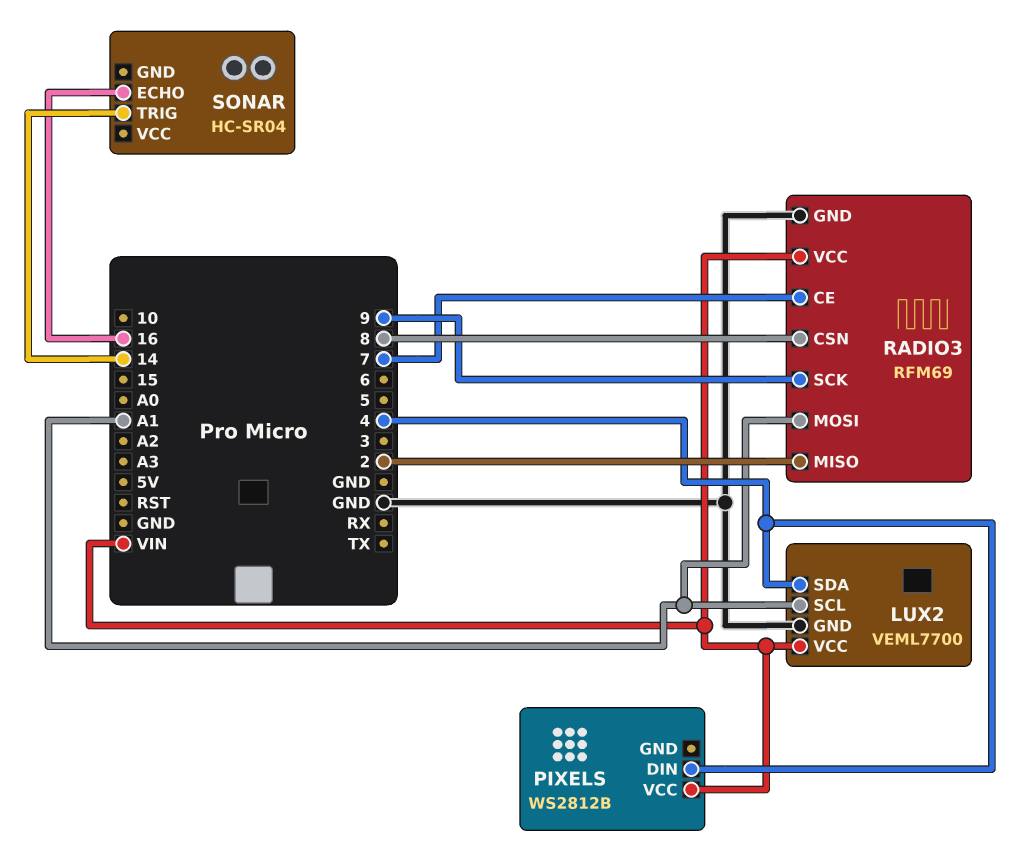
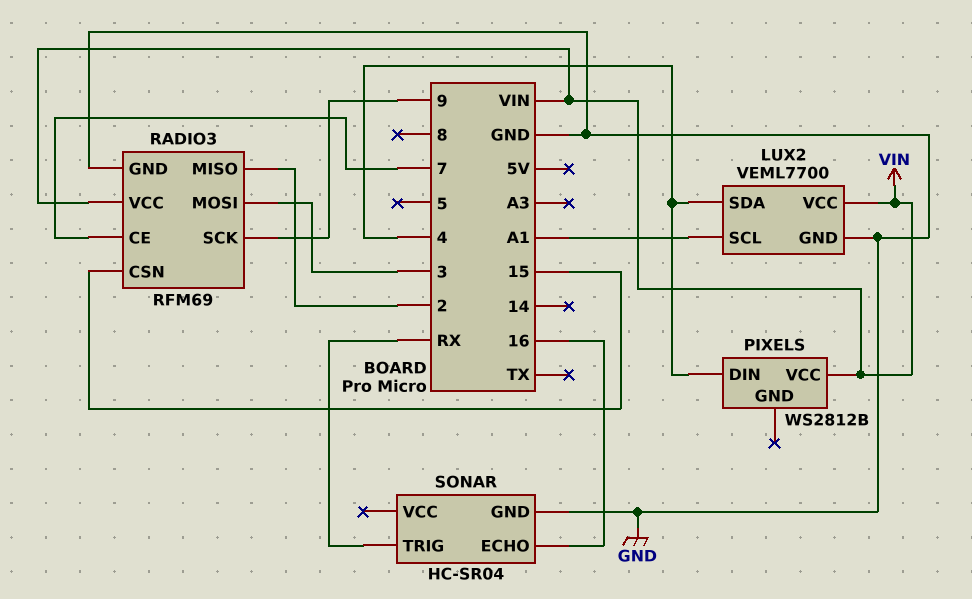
RADIO3 pin CSN: 8 -> 15
RADIO3 pin MOSI: A1 -> 3
SONAR pin GND: none -> GND
SONAR pin TRIG: 14 -> RX

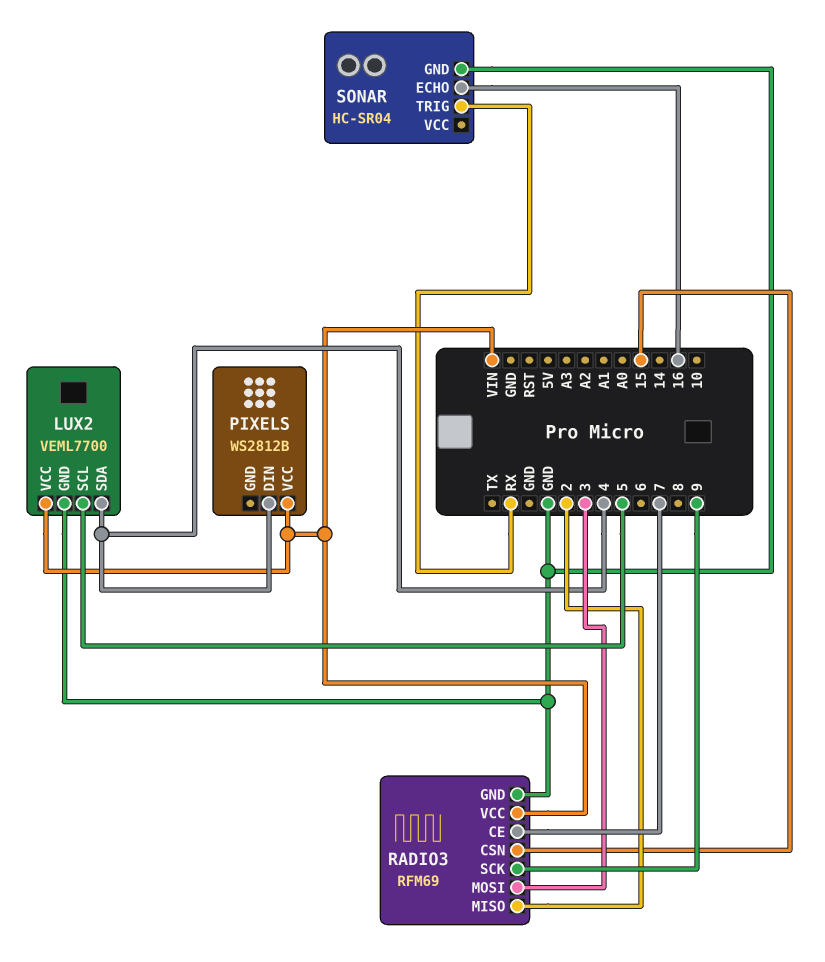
LUX2 pin SCL: A1 -> 5

